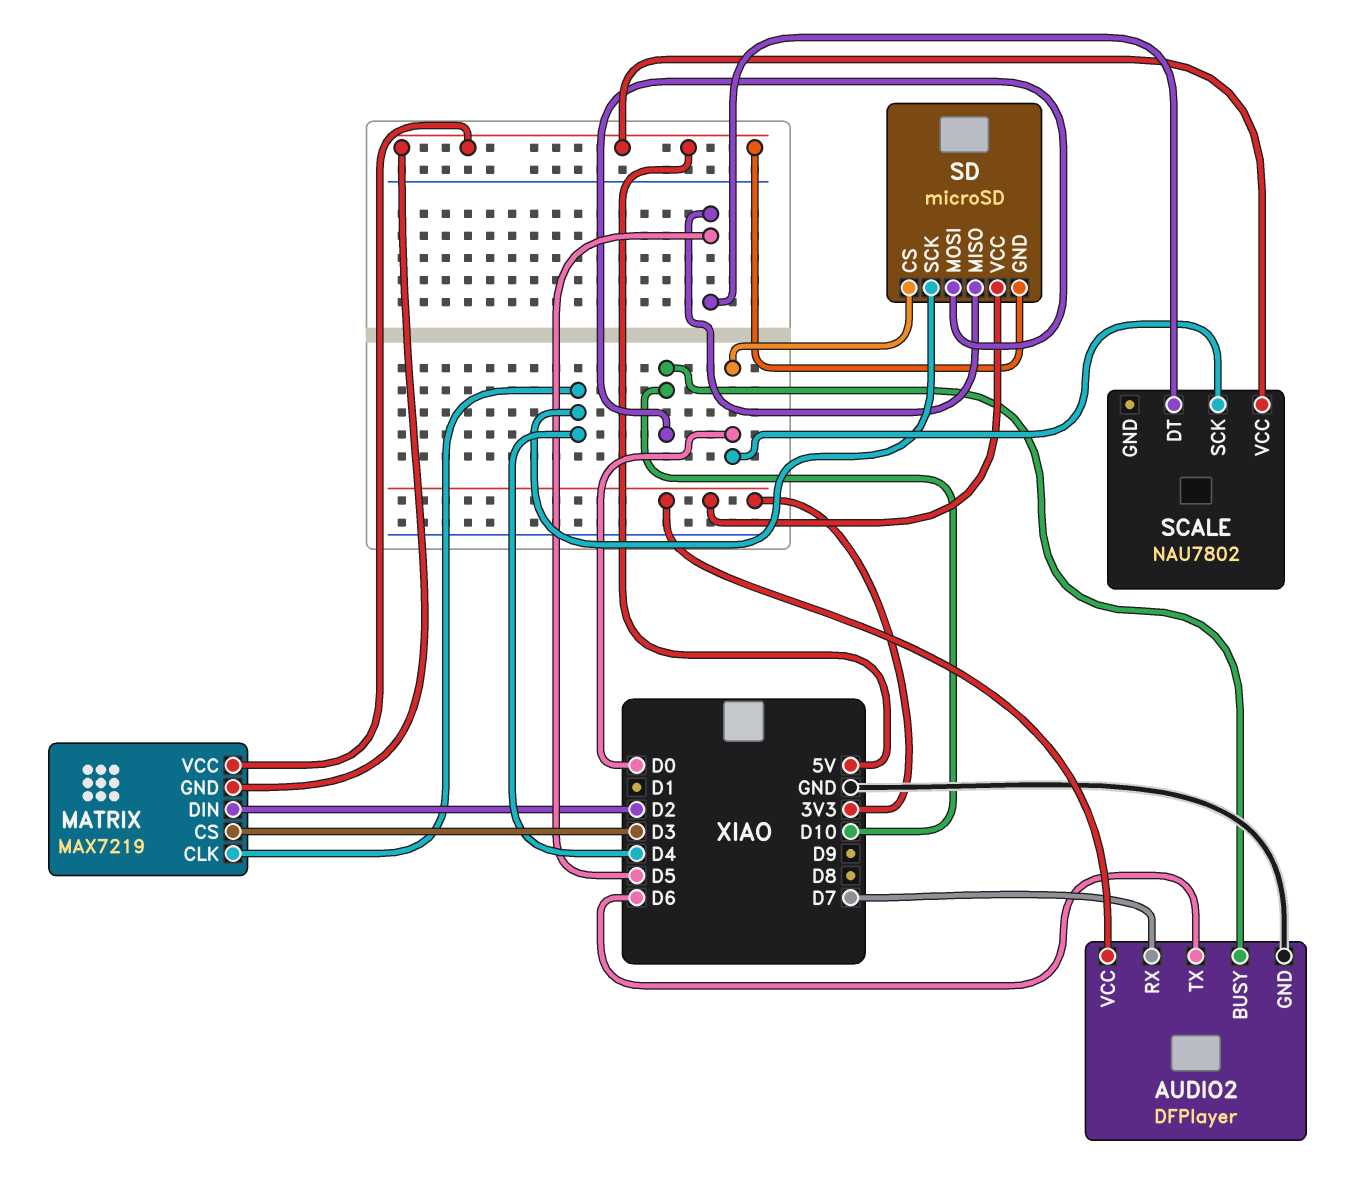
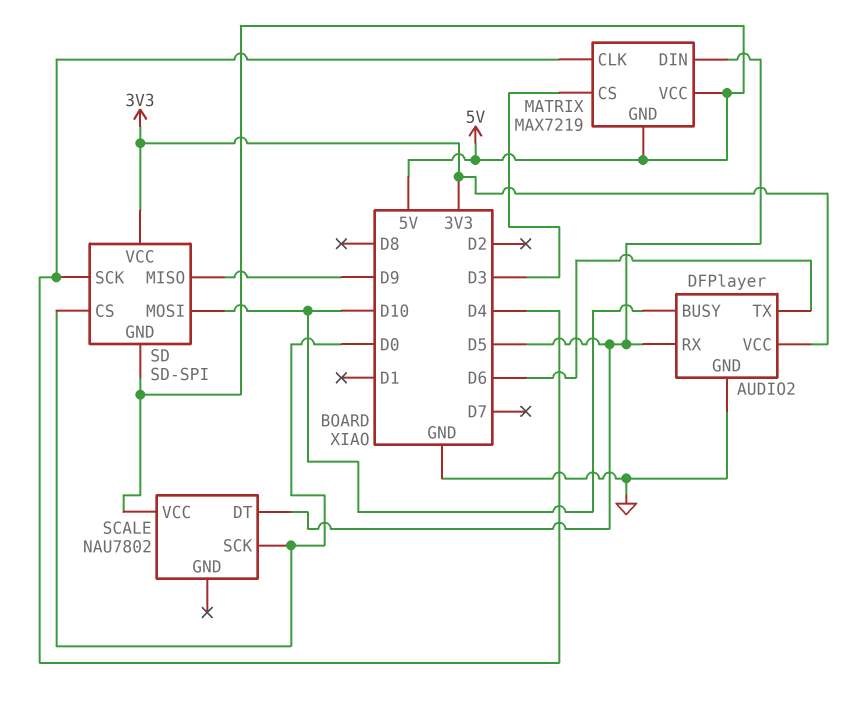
AUDIO2 pin RX: D7 -> D5
MATRIX pin DIN: D2 -> D5
SD: microSD -> SD-SPI
SD pin MISO: D5 -> D9

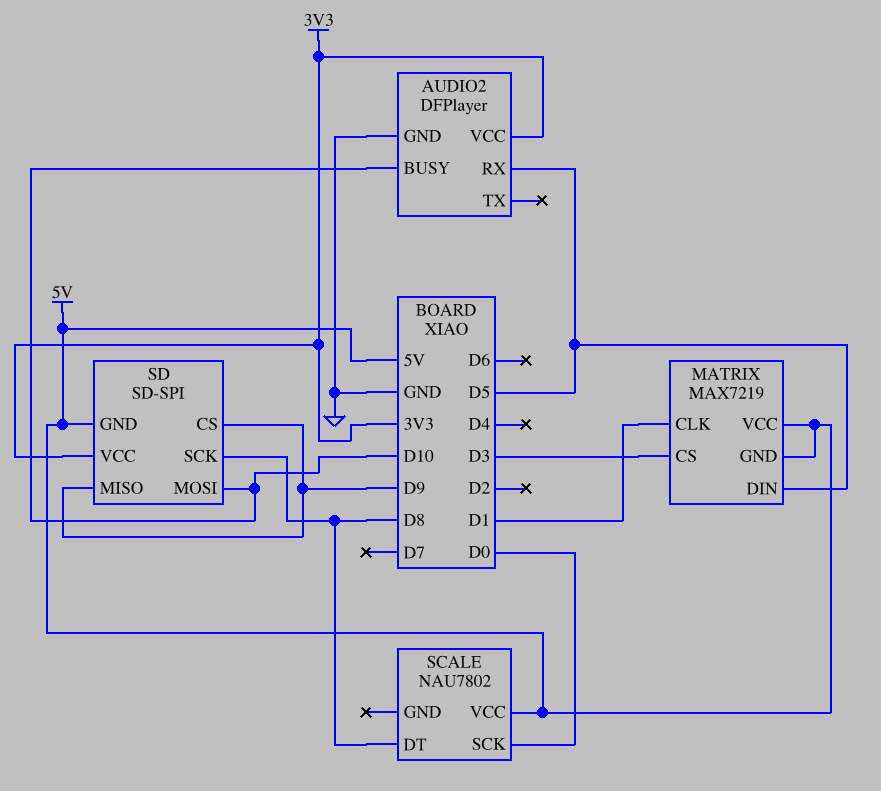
AUDIO2 pin TX: D6 -> none
MATRIX pin CLK: D4 -> D1
SCALE pin DT: D5 -> D8
SD pin CS: D0 -> D9
SD pin SCK: D4 -> D8

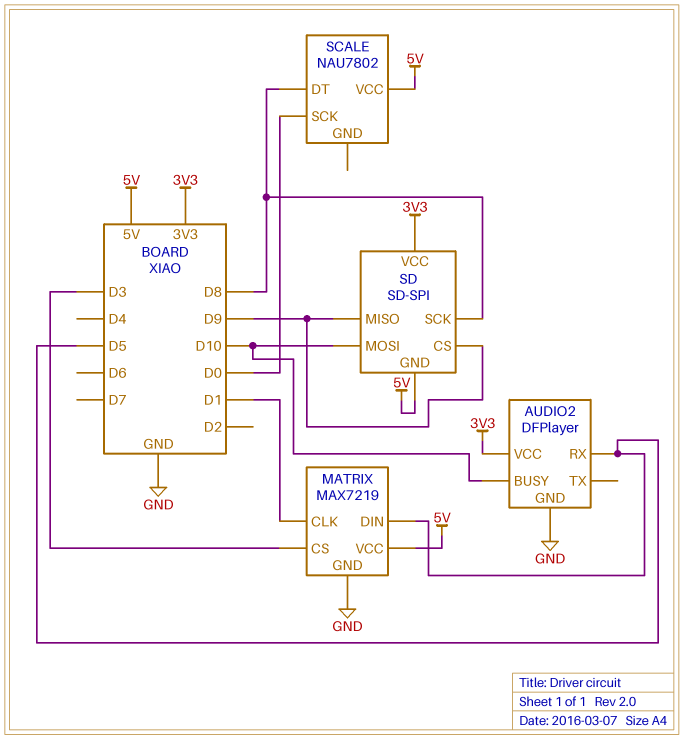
MATRIX pin GND: 5V -> GND

